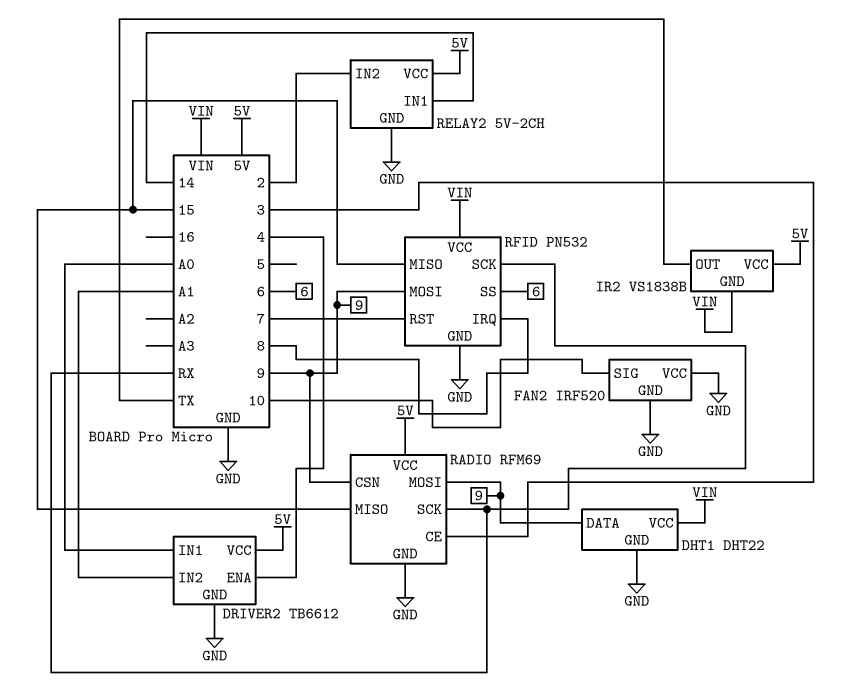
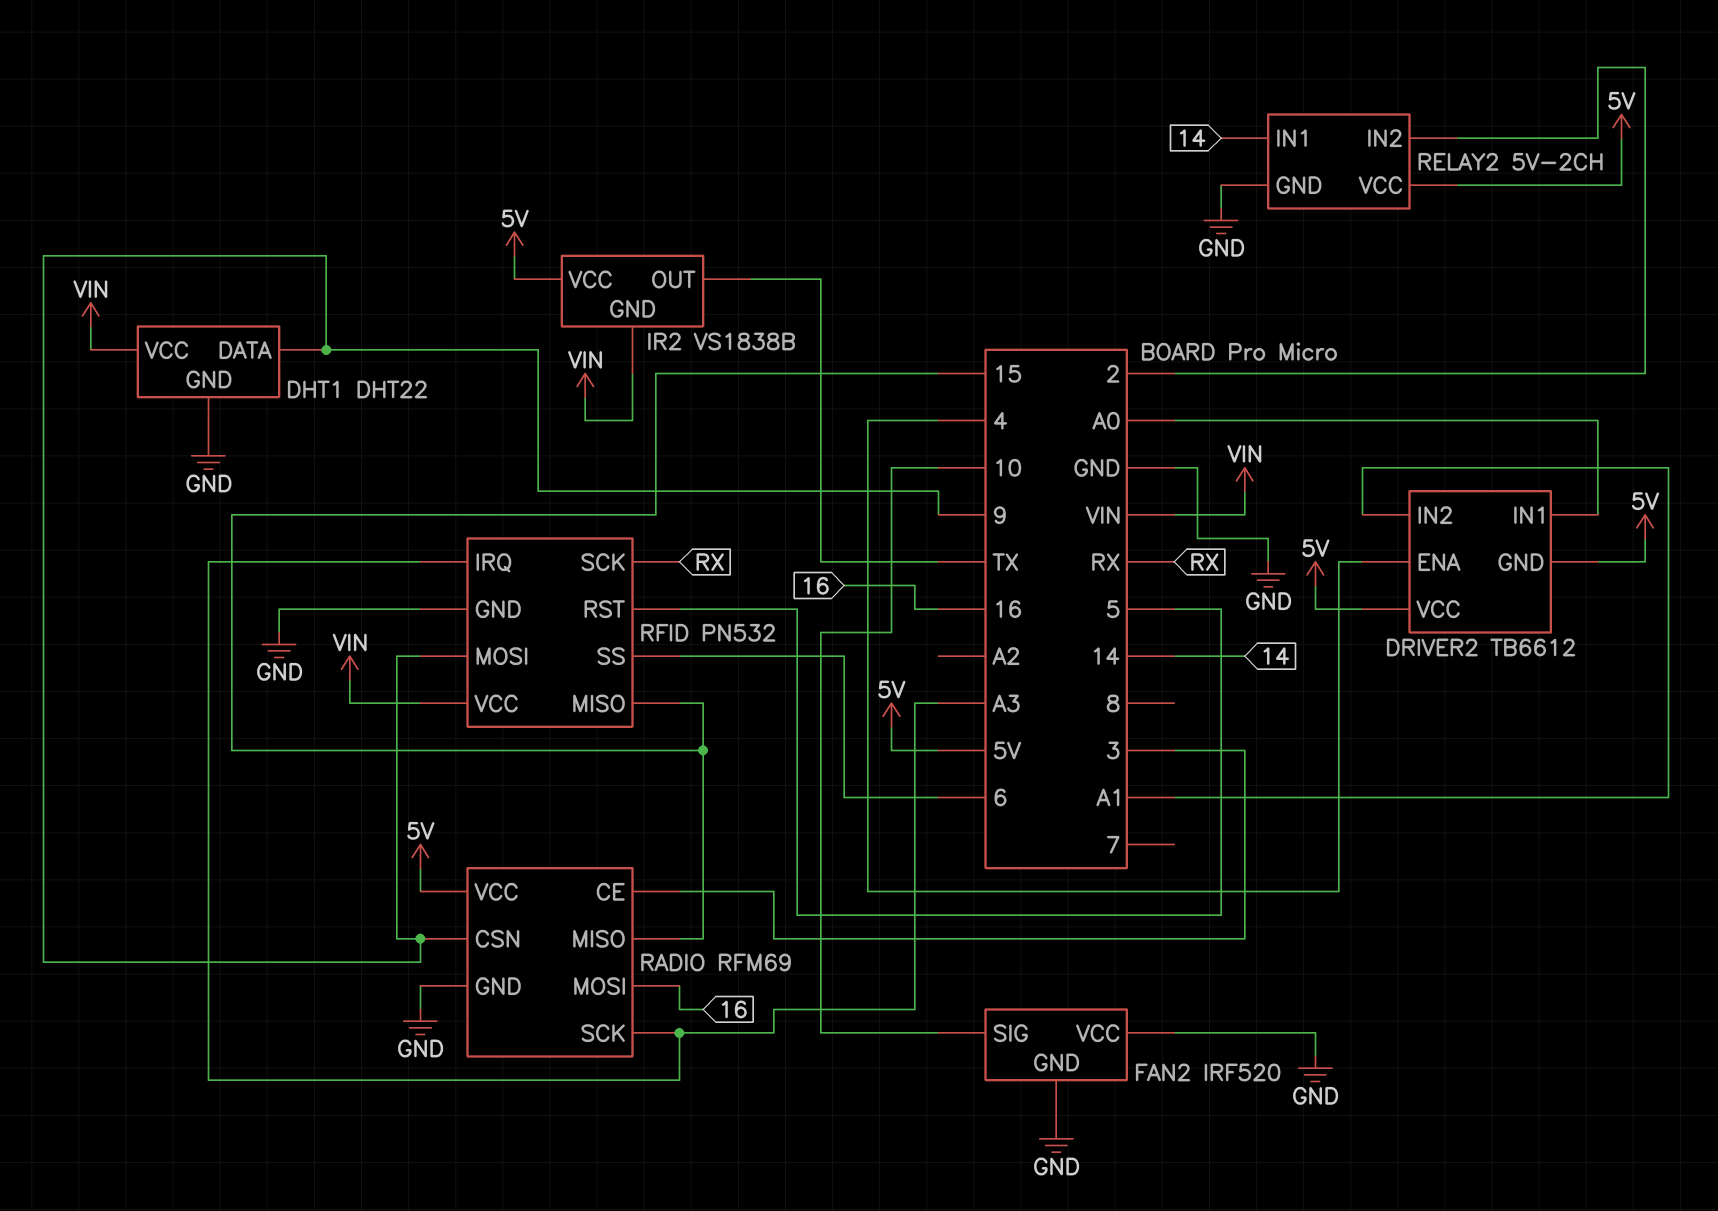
DRIVER2 pin GND: GND -> 5V
RADIO pin MOSI: 9 -> 16
RADIO pin SCK: RX -> A3
RFID pin IRQ: 8 -> A3
RFID pin RST: 7 -> 5

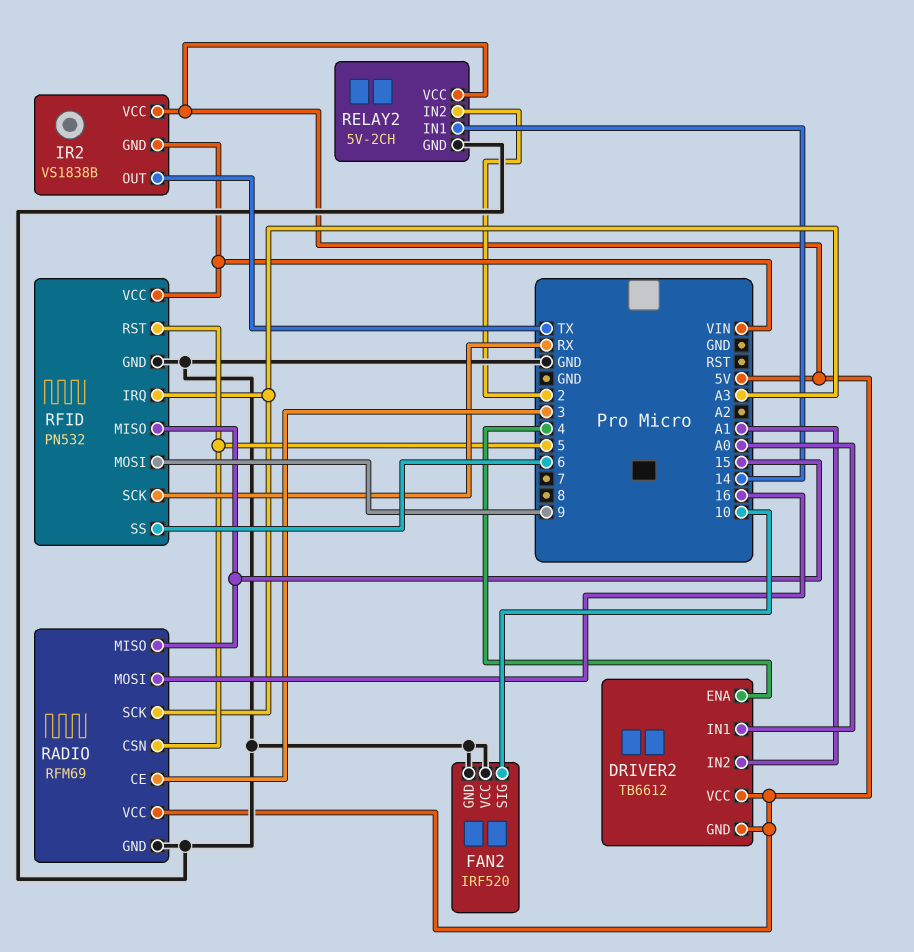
DHT1: DHT22 -> none
DHT1 pin DATA: 9 -> none
DHT1 pin GND: GND -> none
DHT1 pin VCC: VIN -> none
RADIO pin CSN: 9 -> 5

